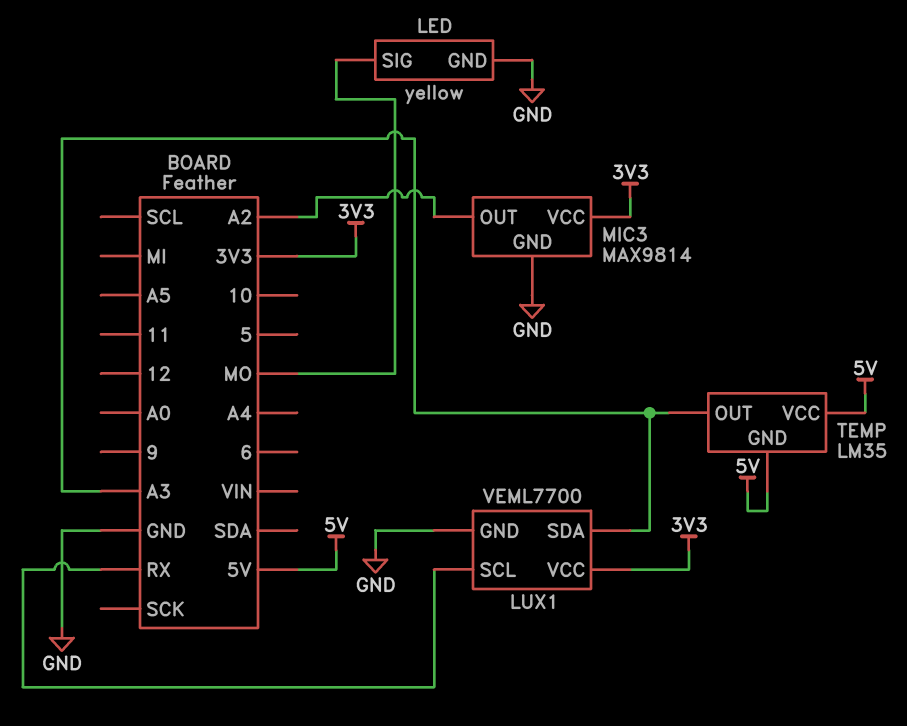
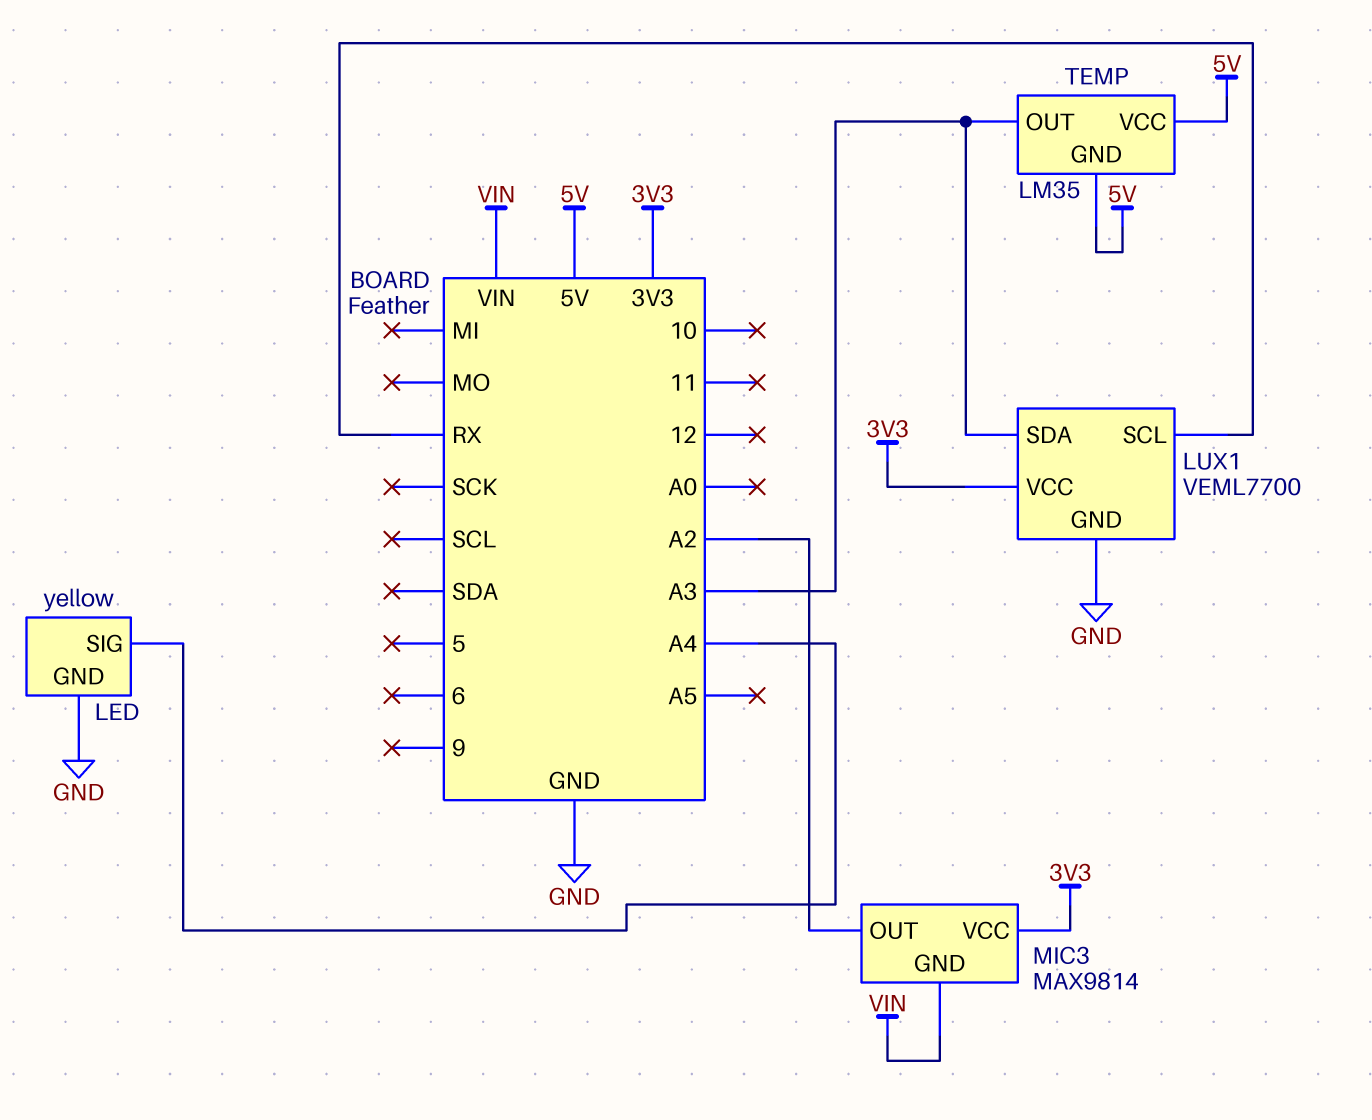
LED pin SIG: MO -> A4
MIC3 pin GND: GND -> VIN

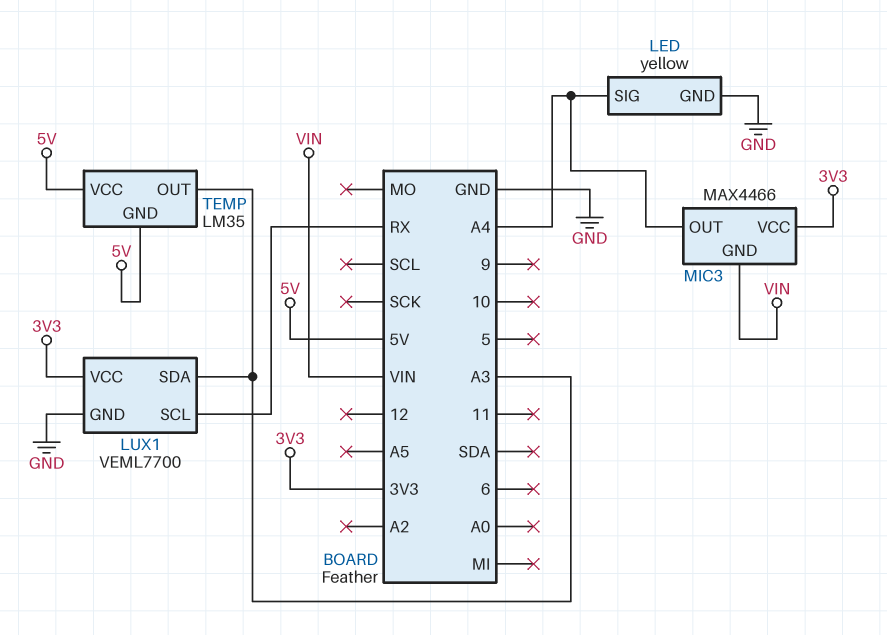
MIC3: MAX9814 -> MAX4466
MIC3 pin OUT: A2 -> A4

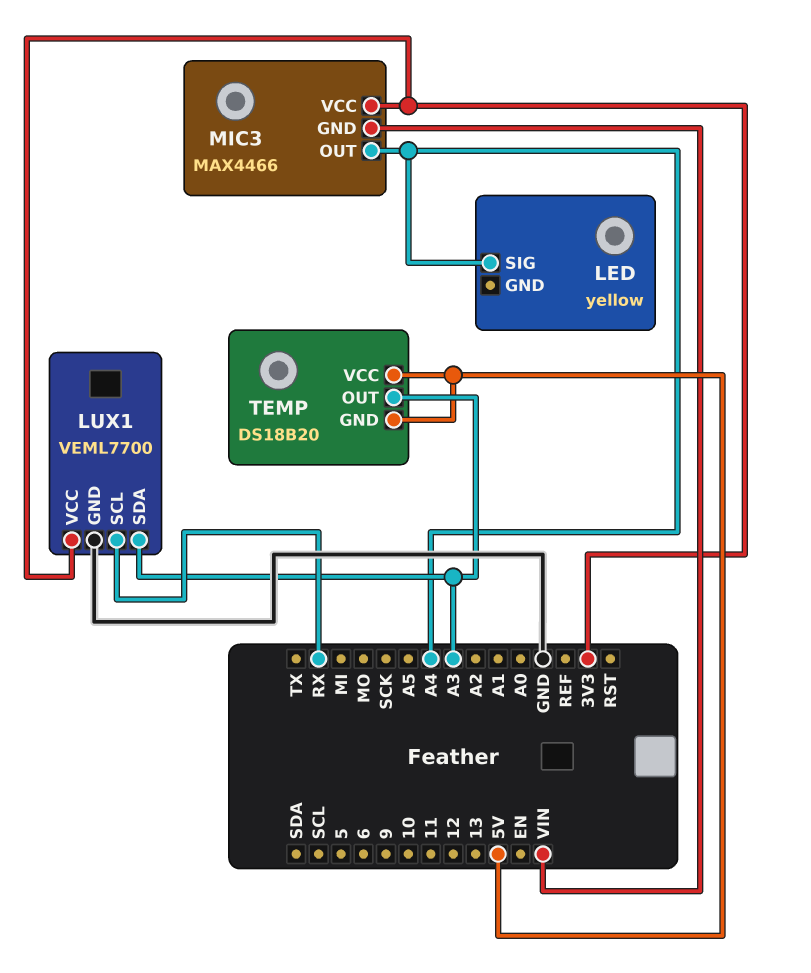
LED pin GND: GND -> none
TEMP: LM35 -> DS18B20

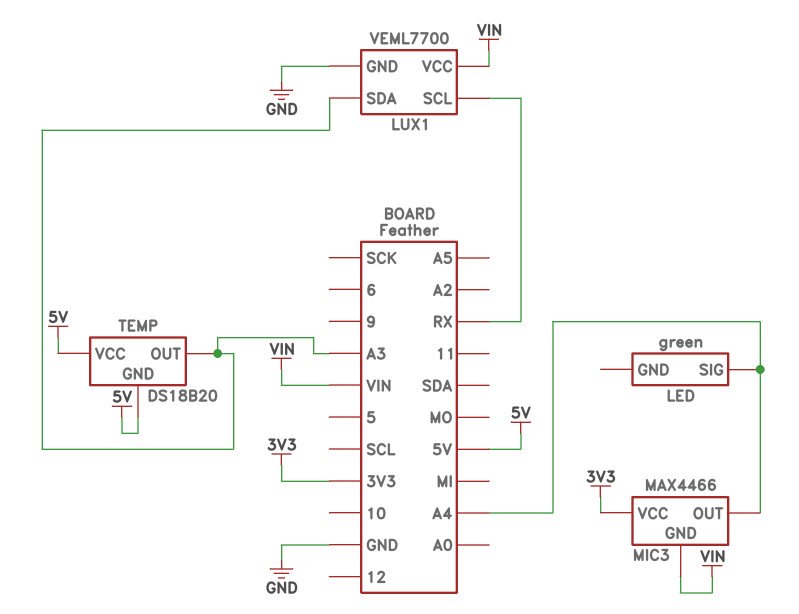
LED: yellow -> green
LUX1 pin VCC: 3V3 -> VIN

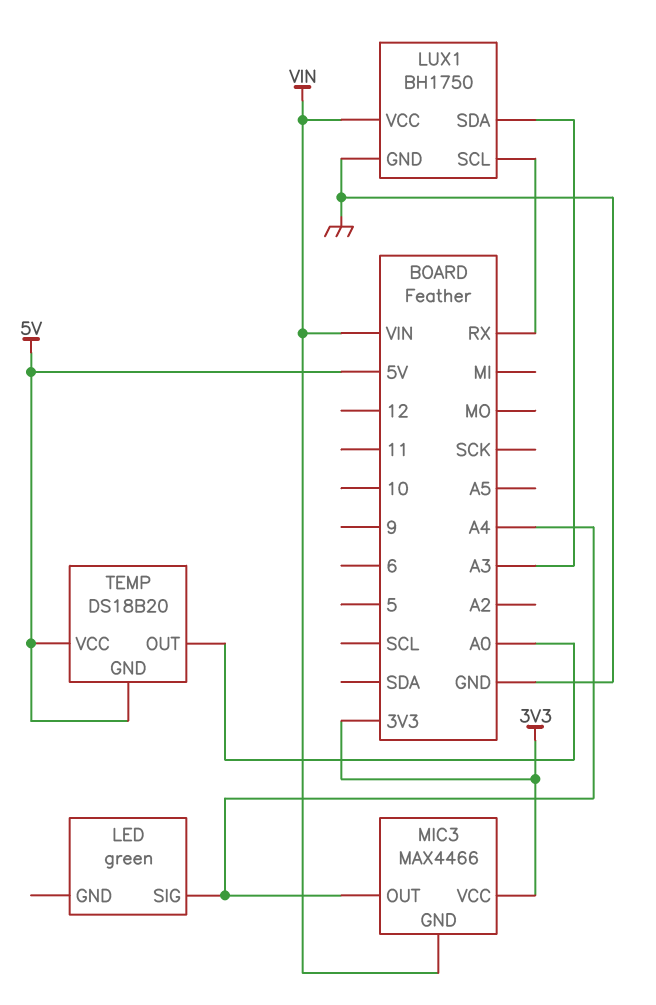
LUX1: VEML7700 -> BH1750
TEMP pin OUT: A3 -> A0

